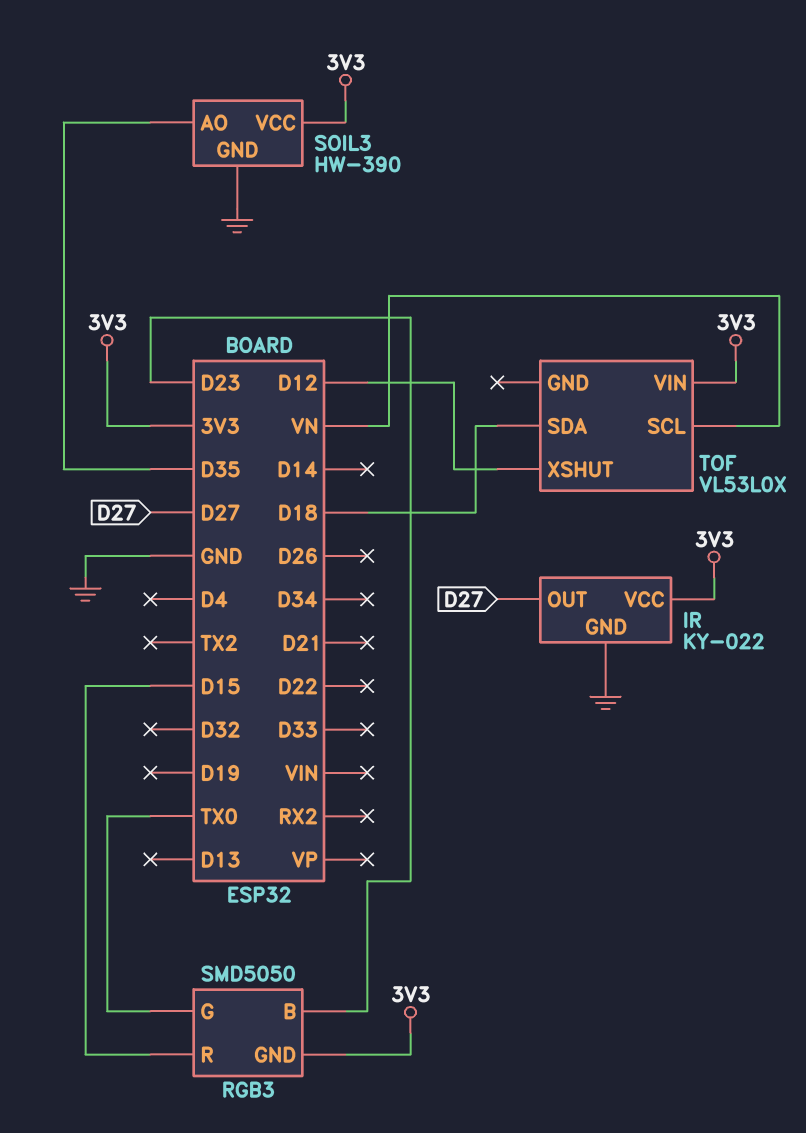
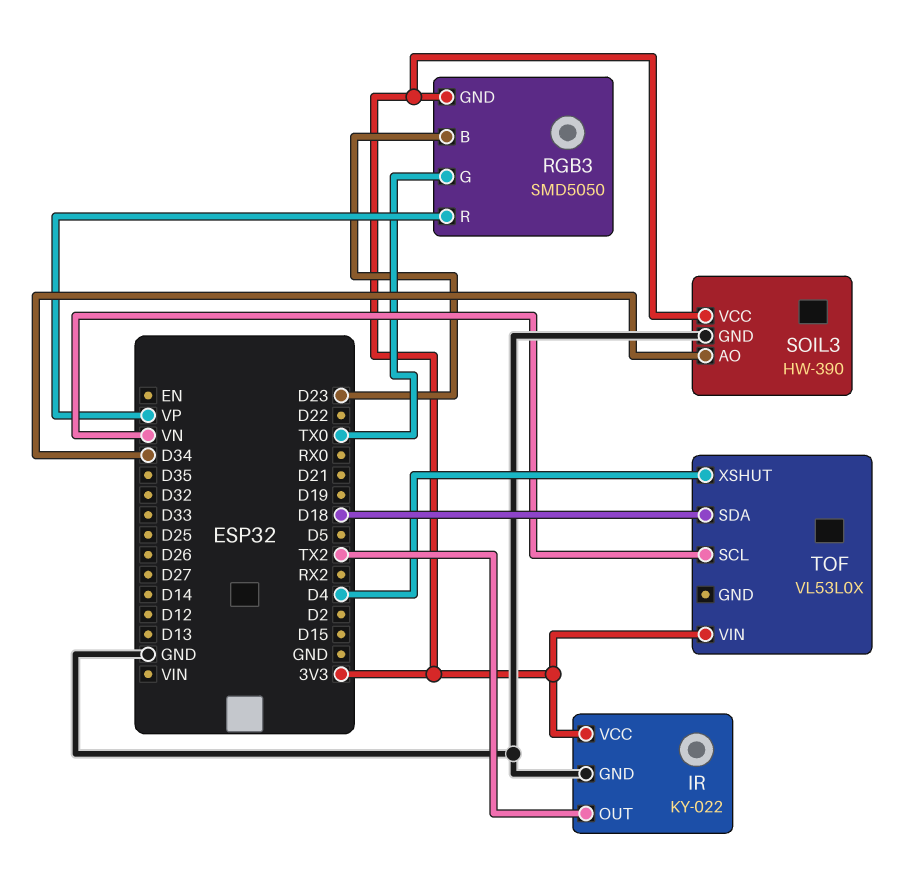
IR pin OUT: D27 -> TX2
RGB3 pin R: D15 -> VP
SOIL3 pin AO: D35 -> D34
TOF pin XSHUT: D12 -> D4

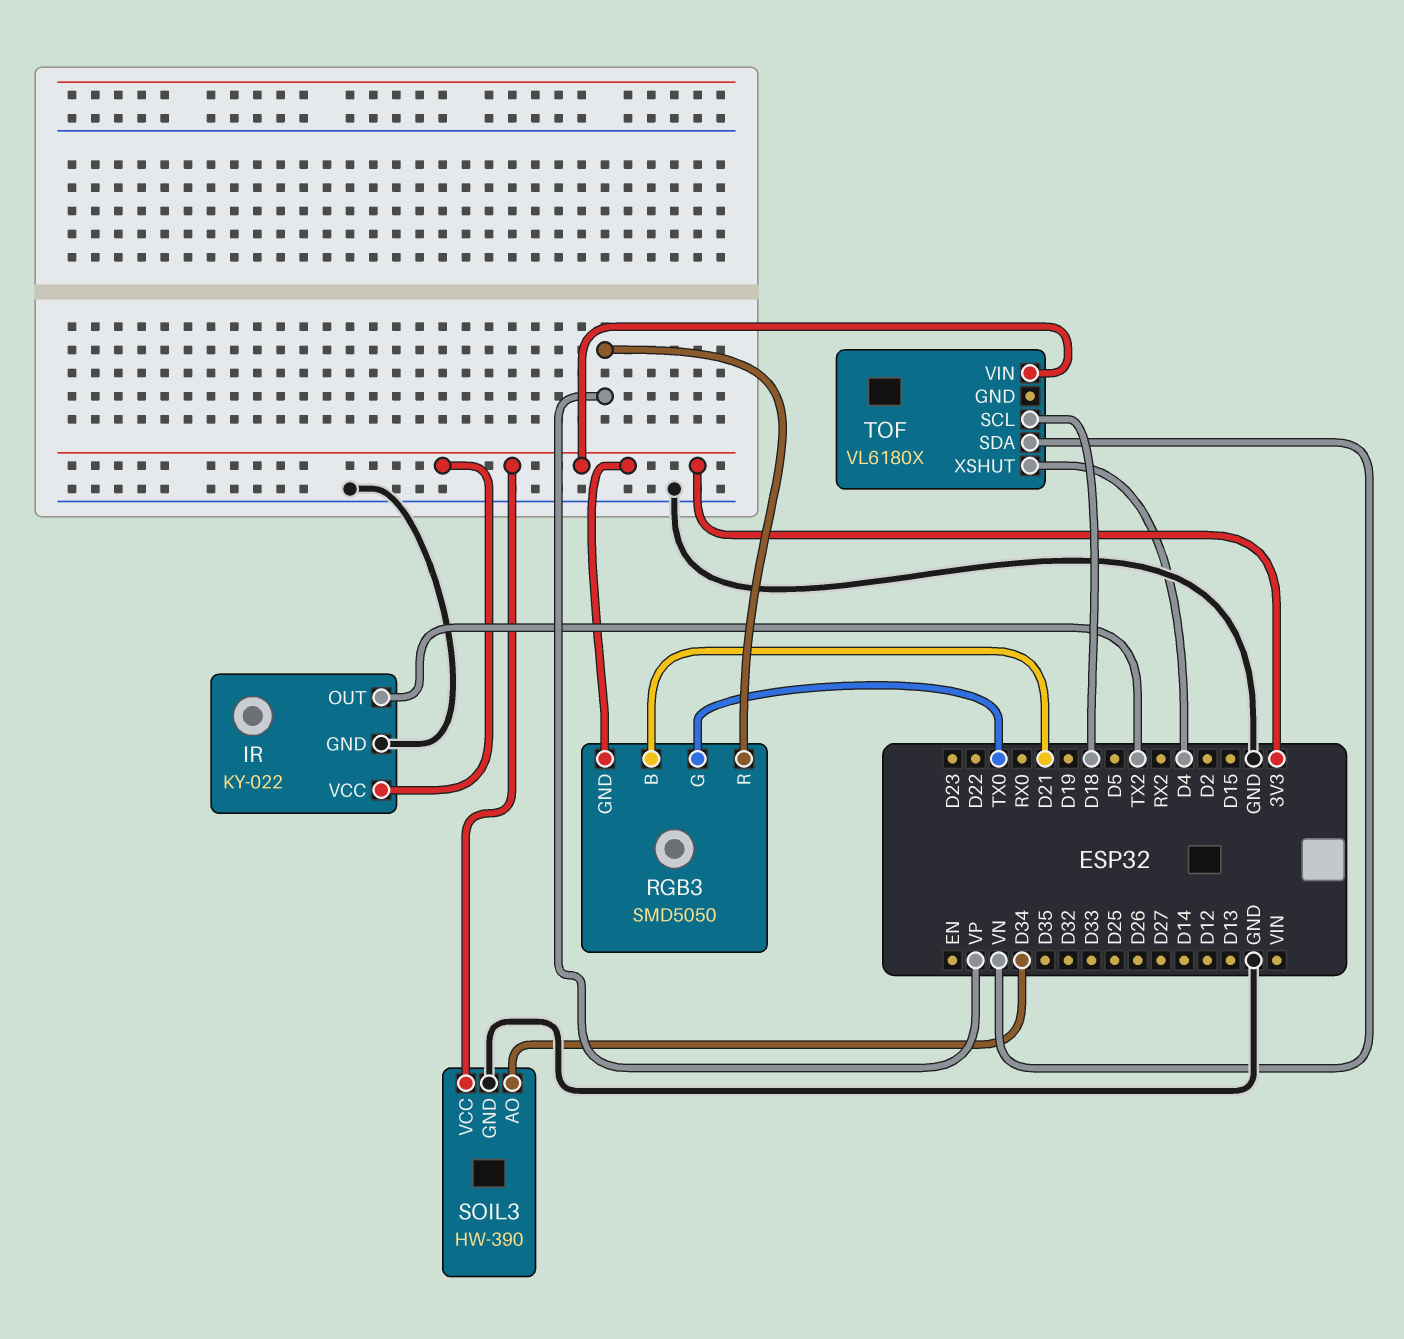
RGB3 pin B: D23 -> D21
TOF: VL53L0X -> VL6180X
TOF pin SCL: VN -> D18
TOF pin SDA: D18 -> VN

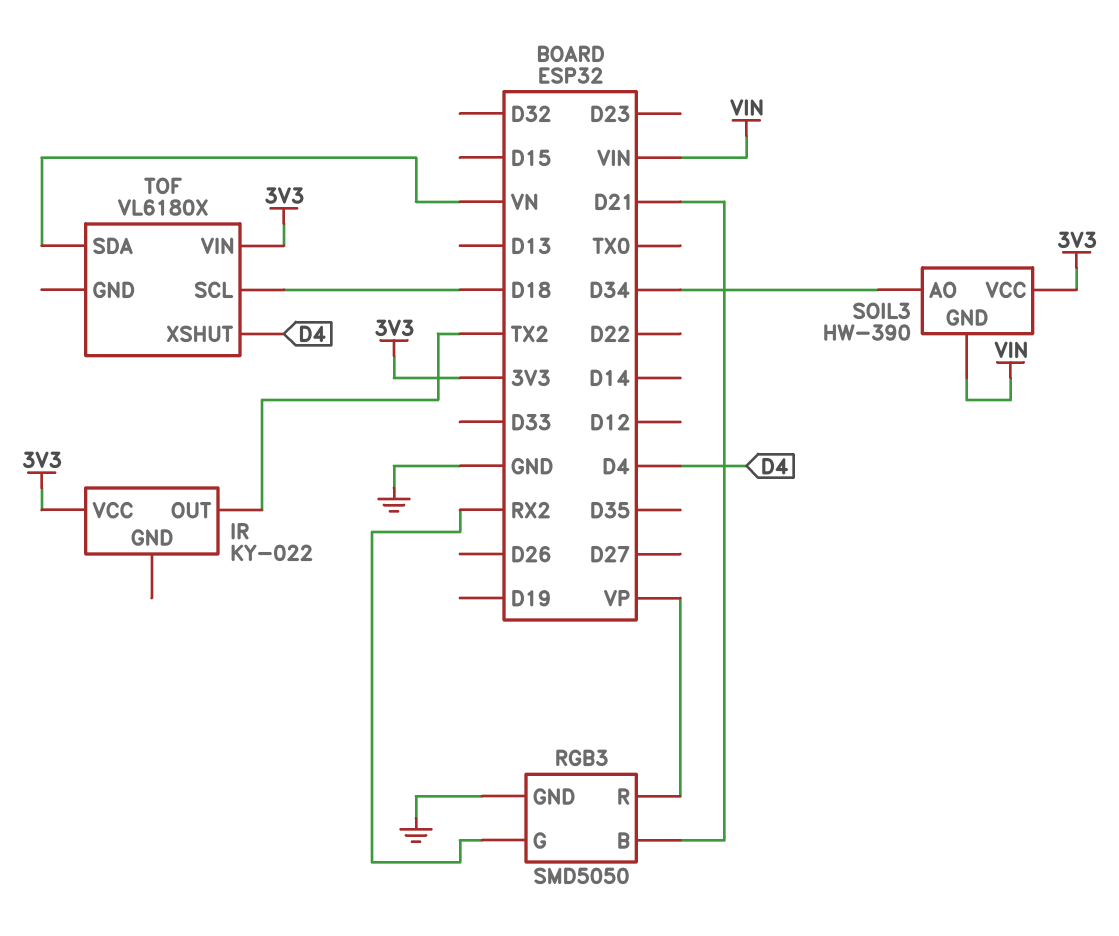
IR pin GND: GND -> none
RGB3 pin G: TX0 -> RX2
RGB3 pin GND: 3V3 -> GND
SOIL3 pin GND: GND -> VIN

